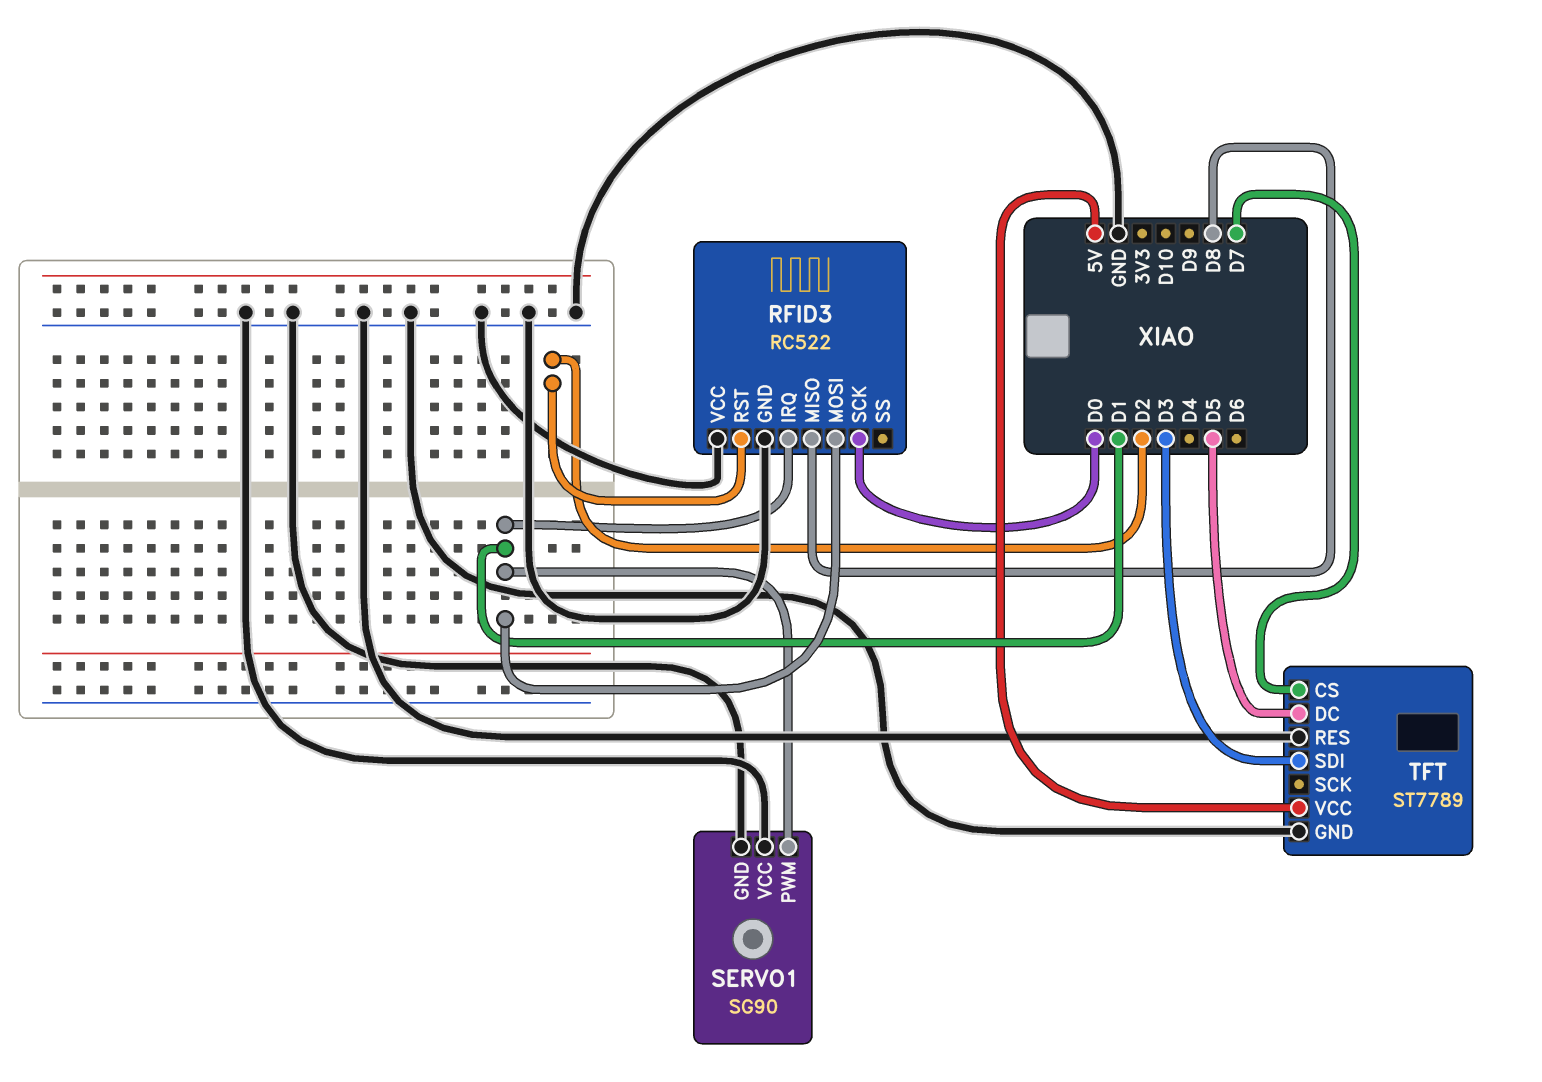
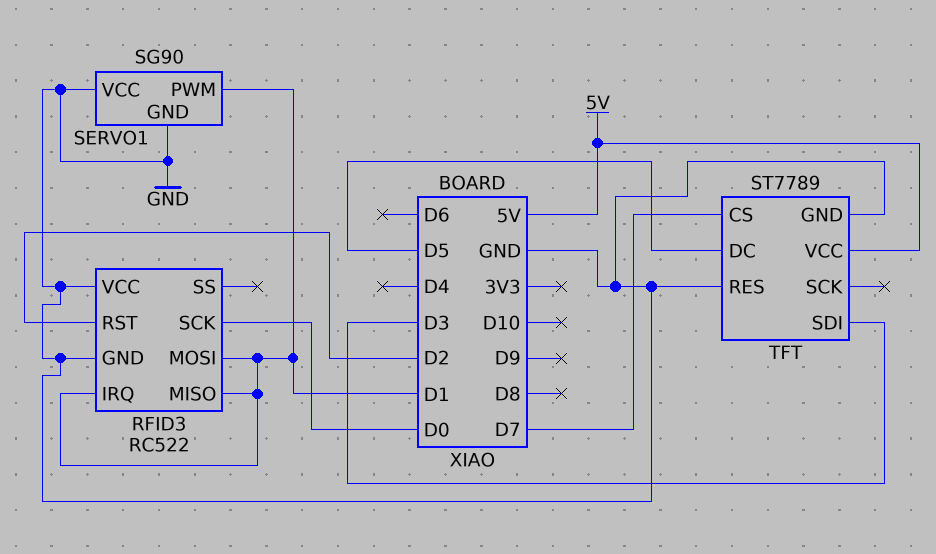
RFID3 pin MISO: D8 -> D1

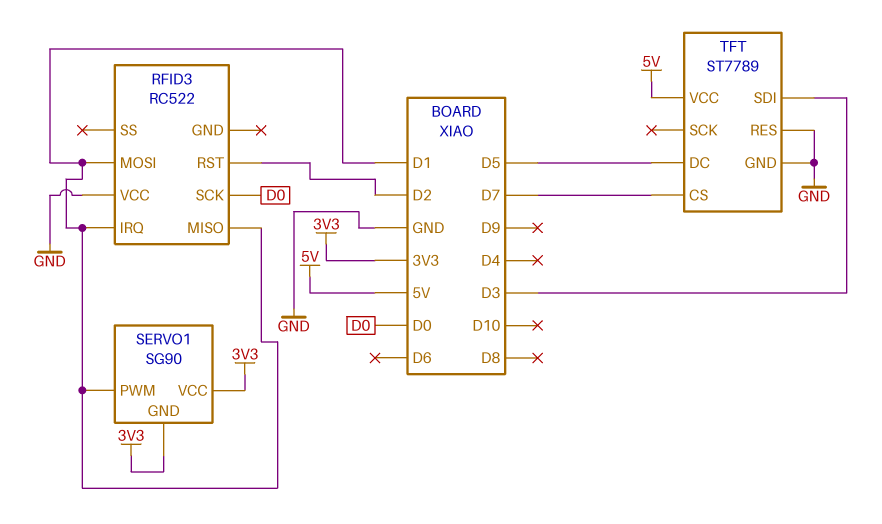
RFID3 pin GND: GND -> none
SERVO1 pin GND: GND -> 3V3
SERVO1 pin VCC: GND -> 3V3

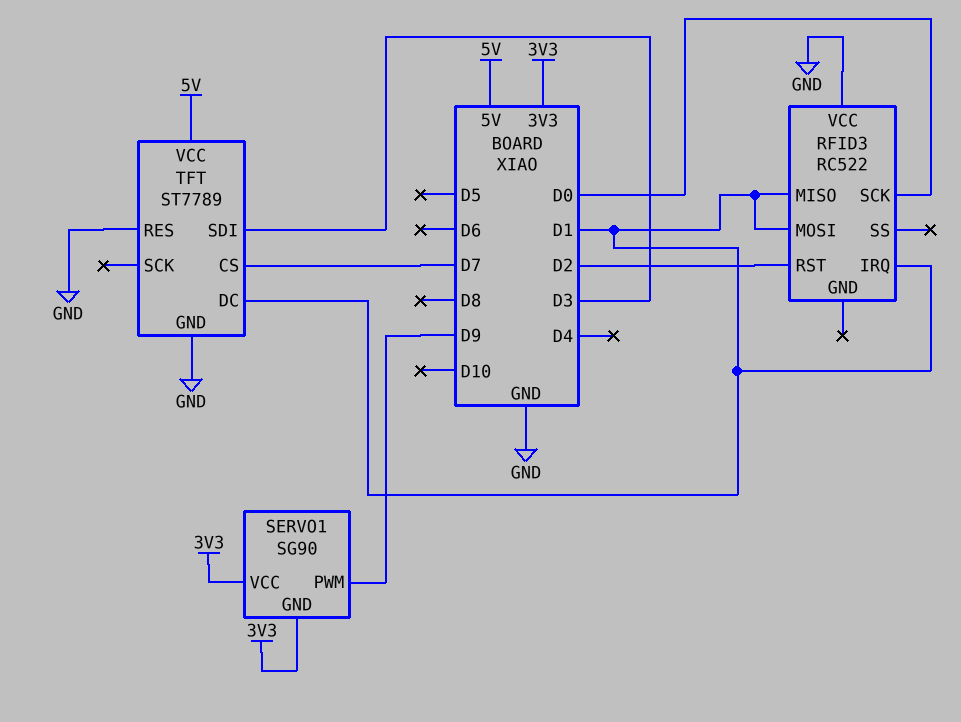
SERVO1 pin PWM: D1 -> D9
TFT pin DC: D5 -> D1

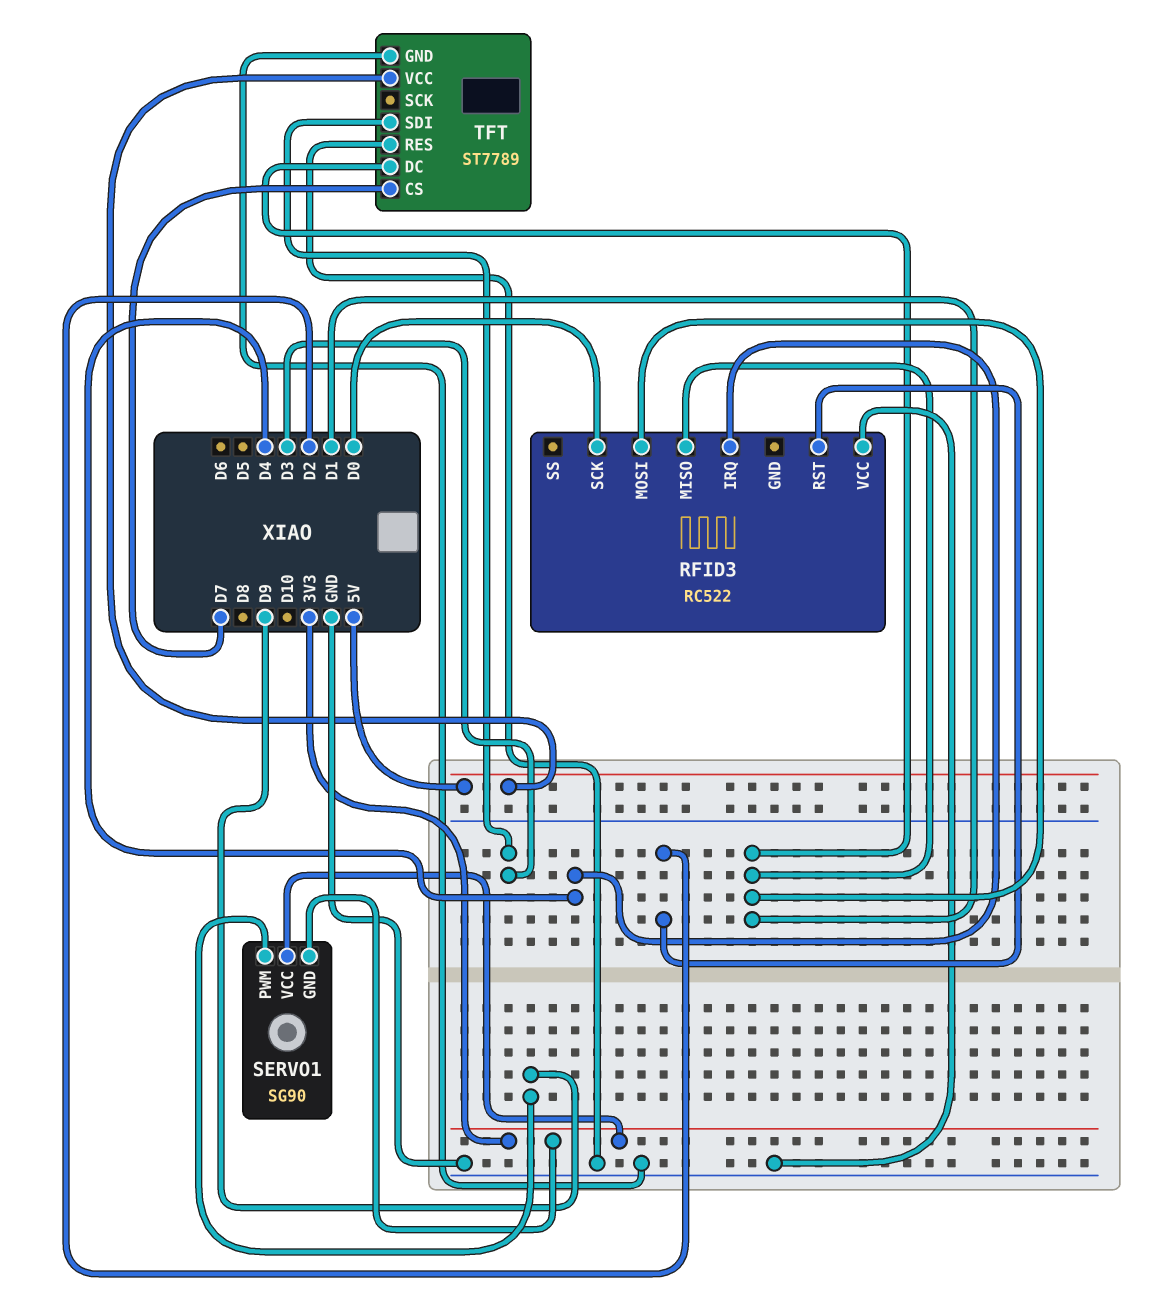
RFID3 pin IRQ: D1 -> D4

